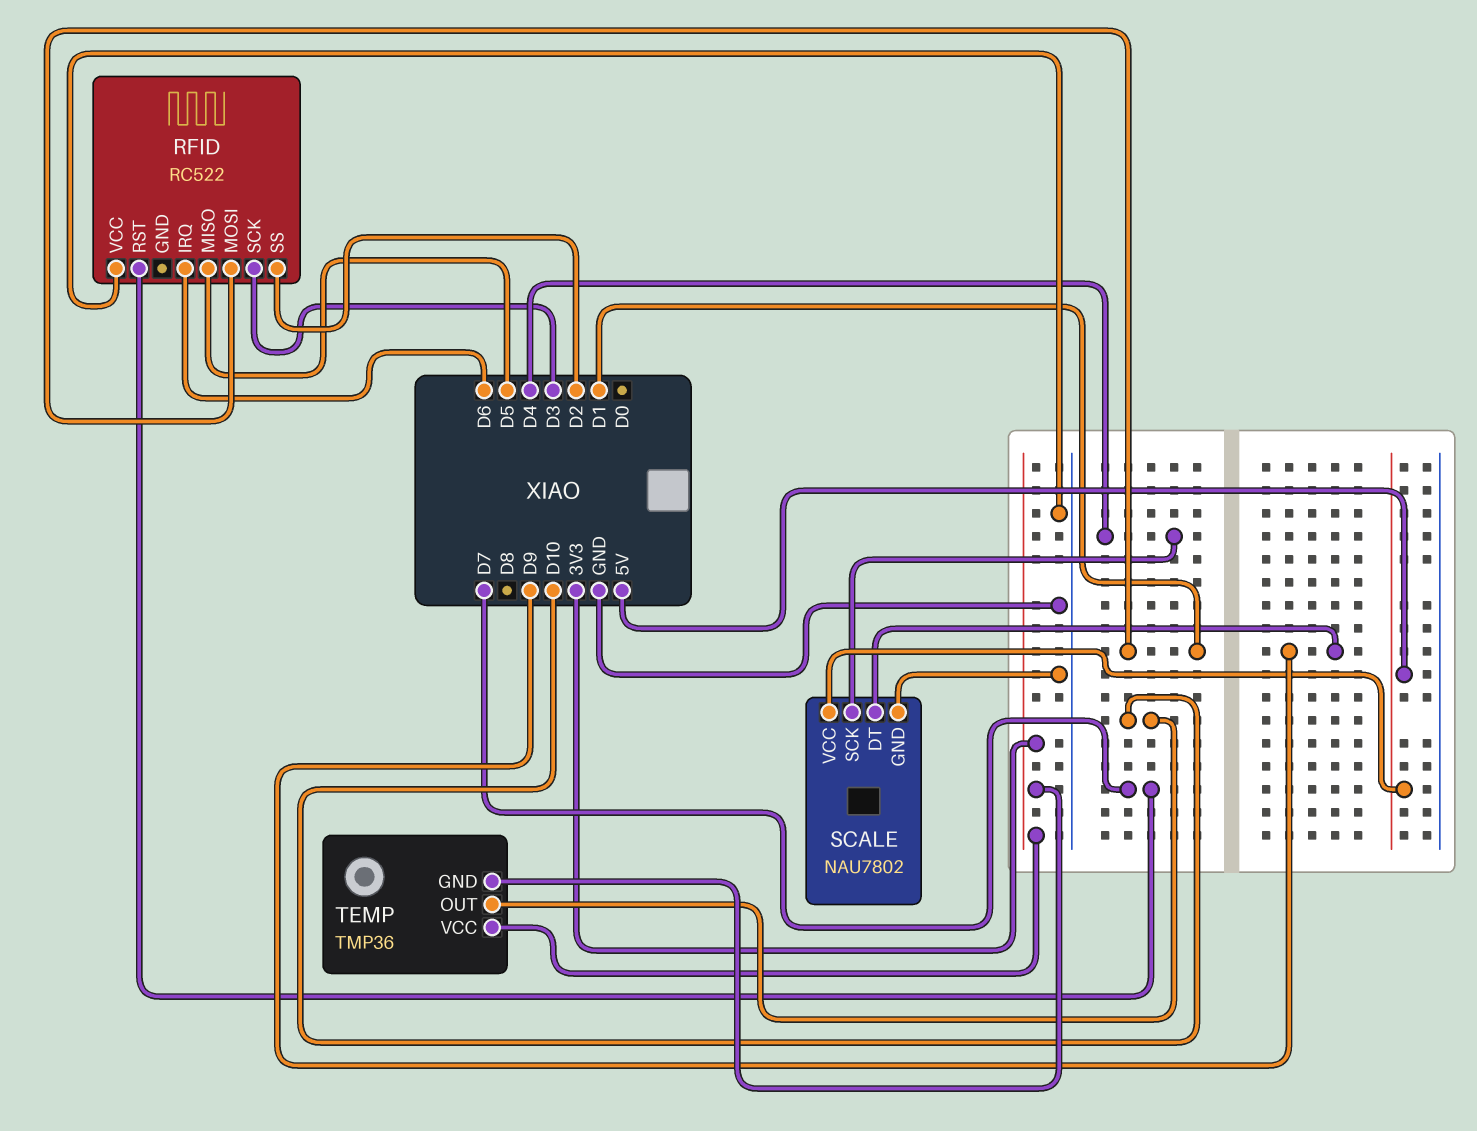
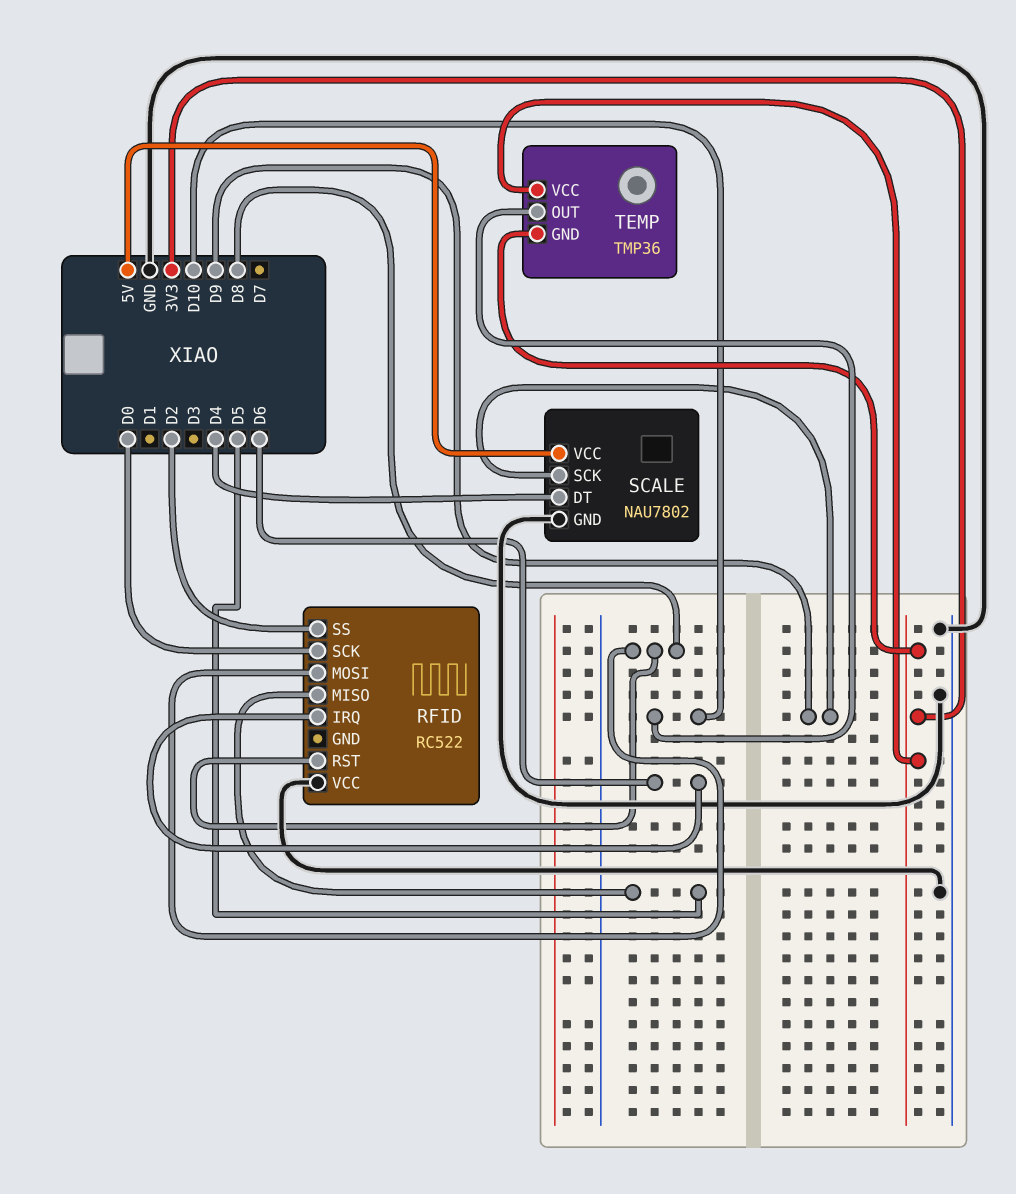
RFID pin MOSI: D1 -> D8
RFID pin RST: D7 -> D8
RFID pin SCK: D3 -> D0
SCALE pin DT: D9 -> D4
SCALE pin SCK: D4 -> D9

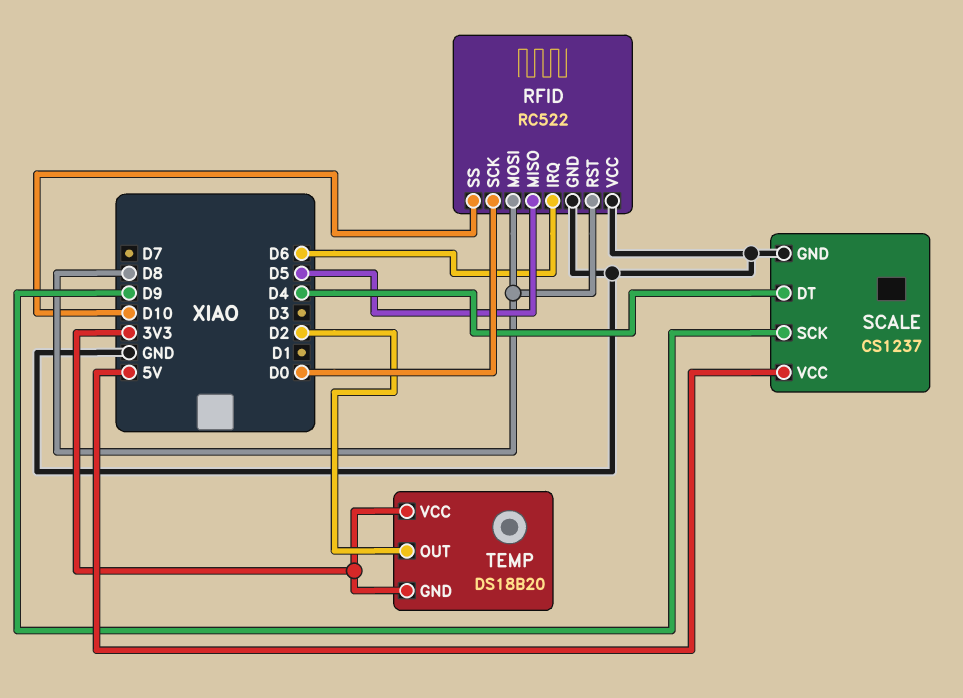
RFID pin GND: none -> GND
RFID pin SS: D2 -> D10
SCALE: NAU7802 -> CS1237
TEMP: TMP36 -> DS18B20
TEMP pin OUT: D10 -> D2

